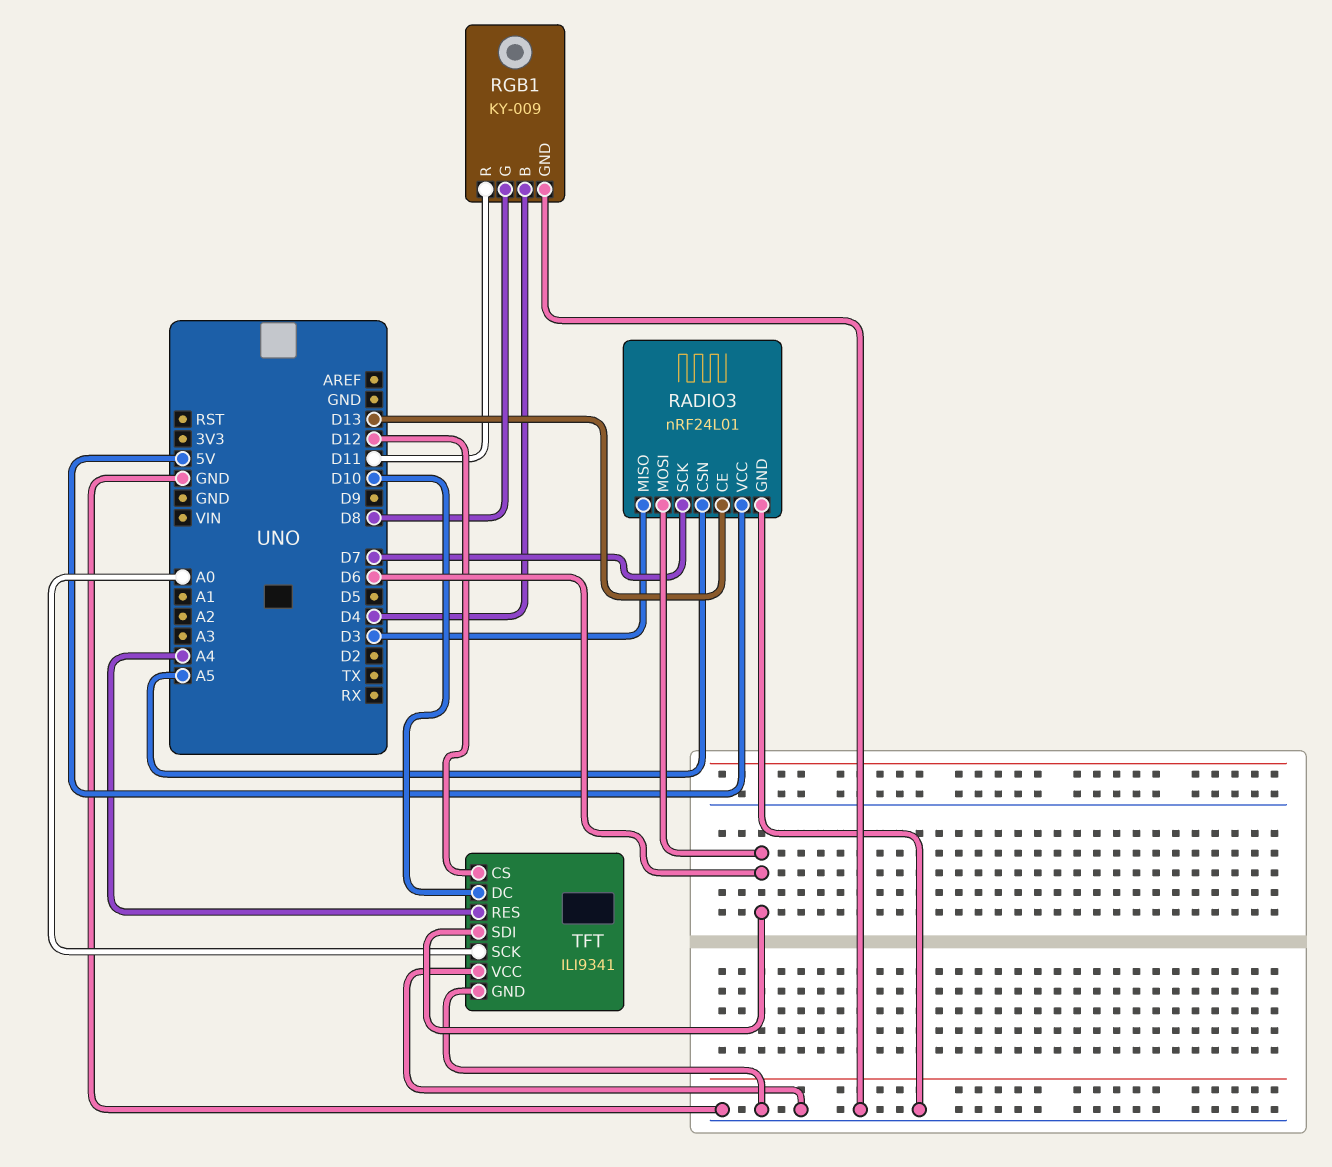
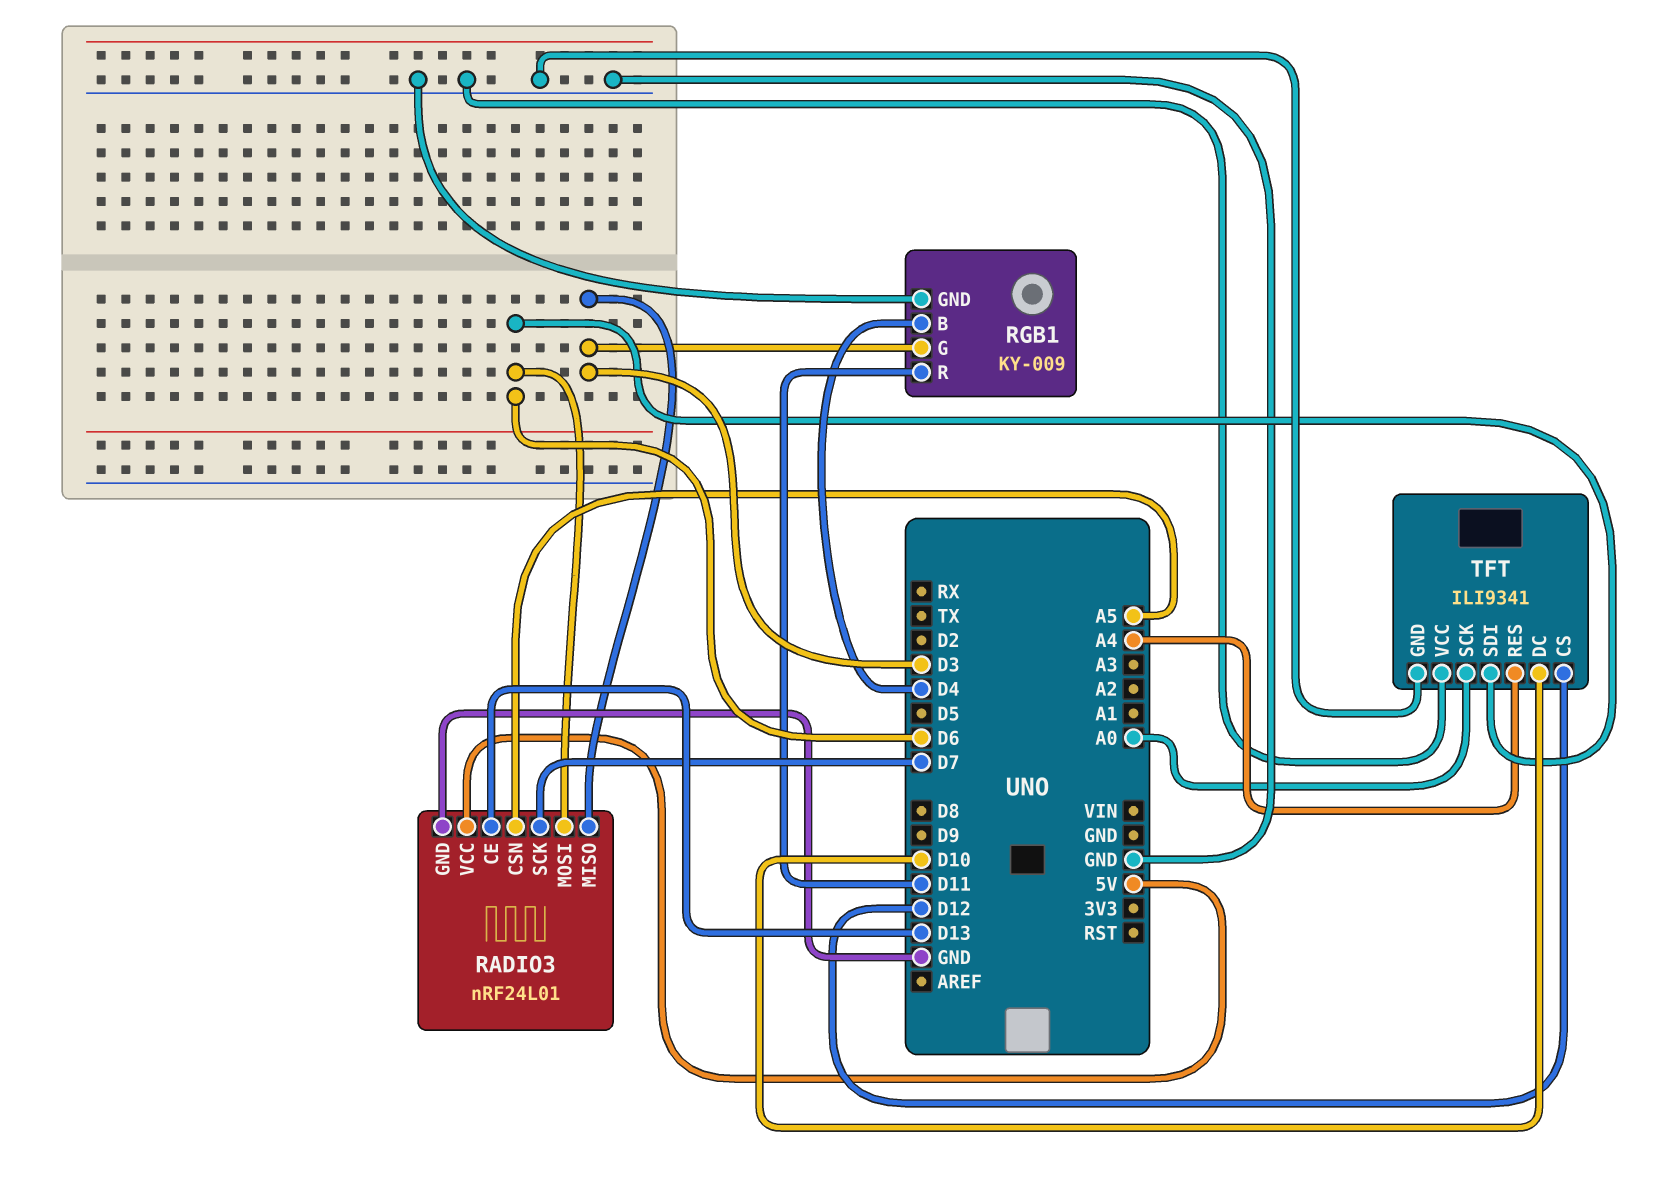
RGB1 pin G: D8 -> D3

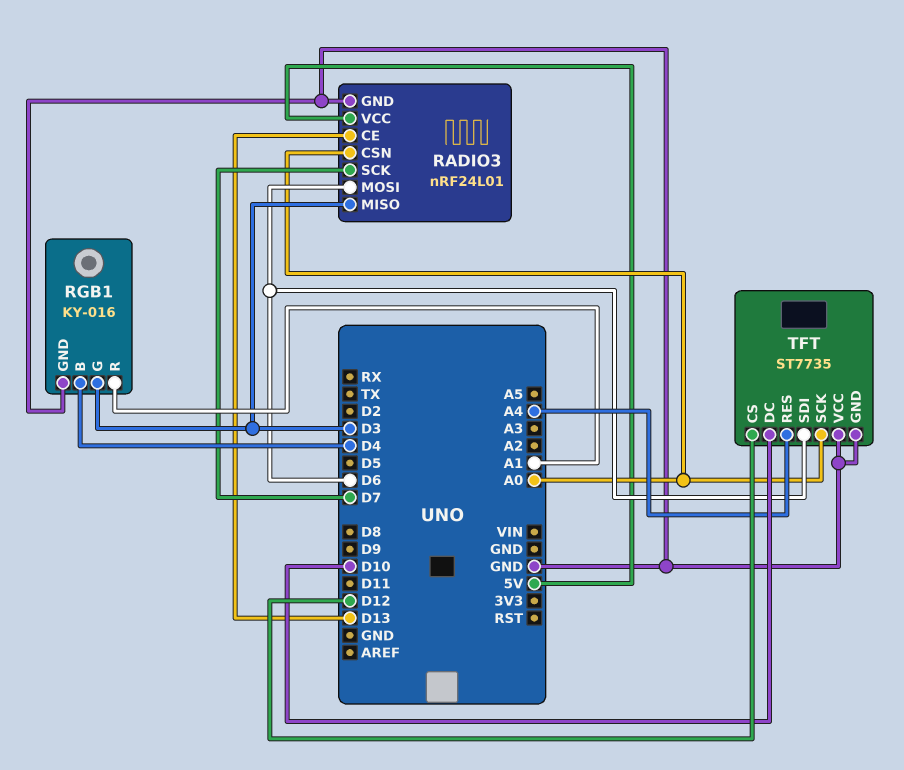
RADIO3 pin CSN: A5 -> A0
RGB1: KY-009 -> KY-016
RGB1 pin R: D11 -> A1
TFT: ILI9341 -> ST7735

